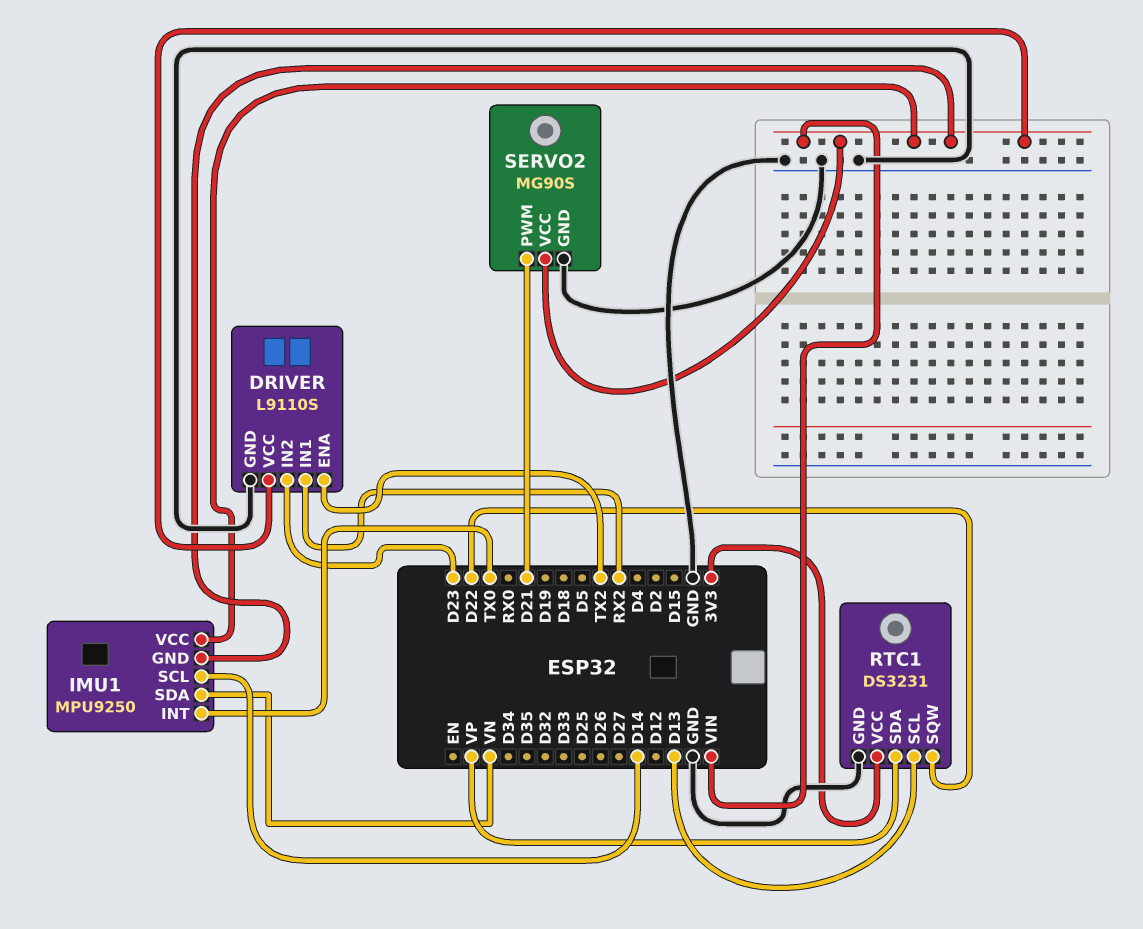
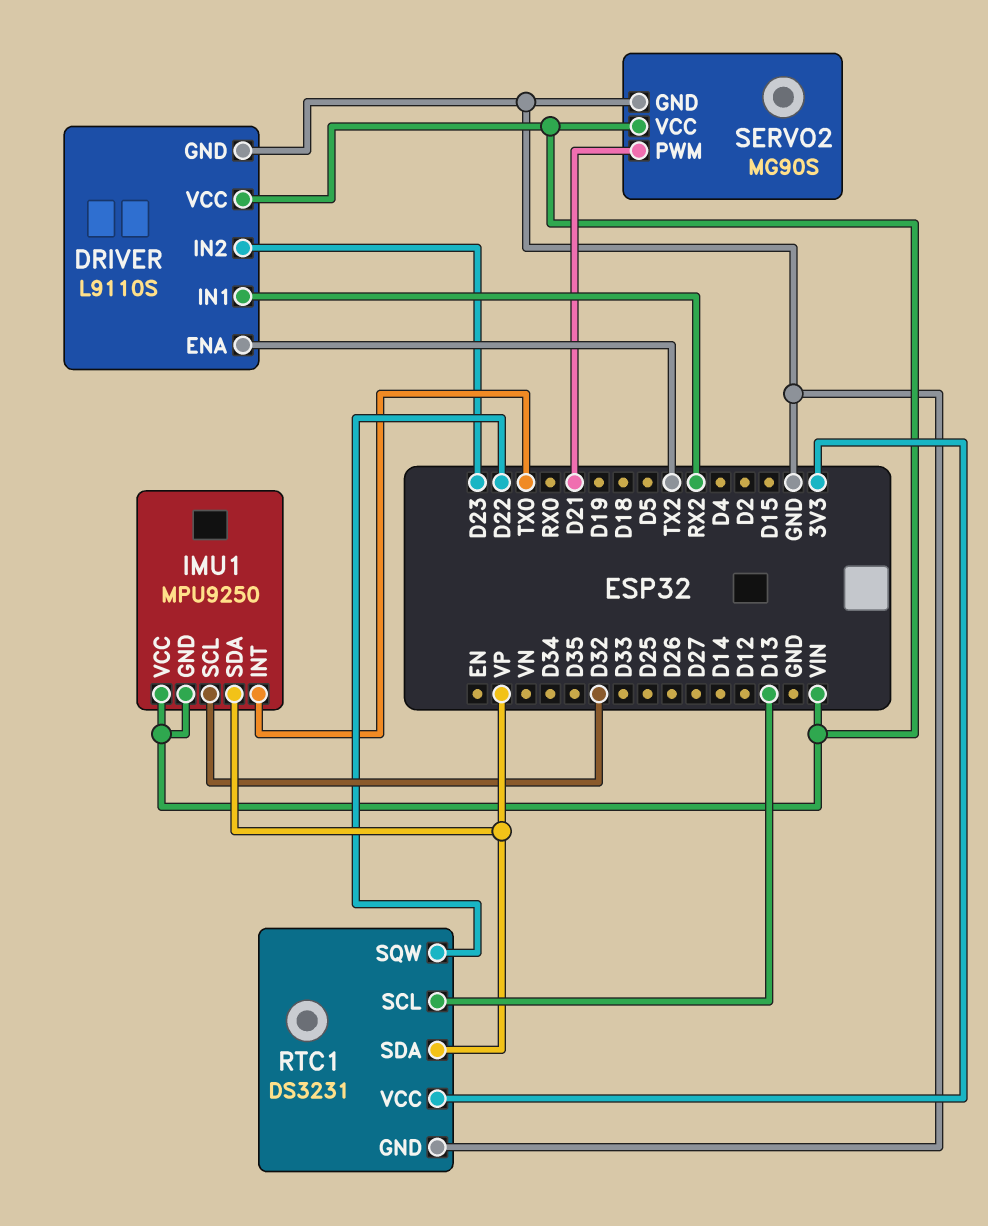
IMU1 pin SCL: D14 -> D32
IMU1 pin SDA: VN -> VP

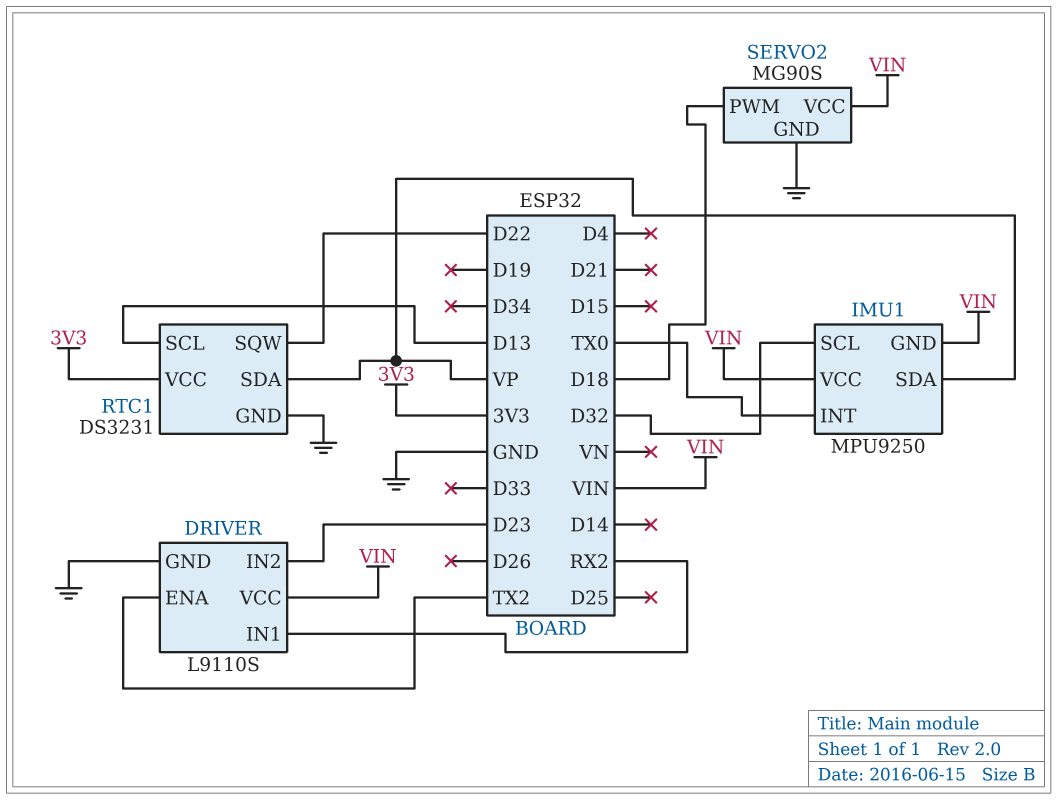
SERVO2 pin PWM: D21 -> D18

